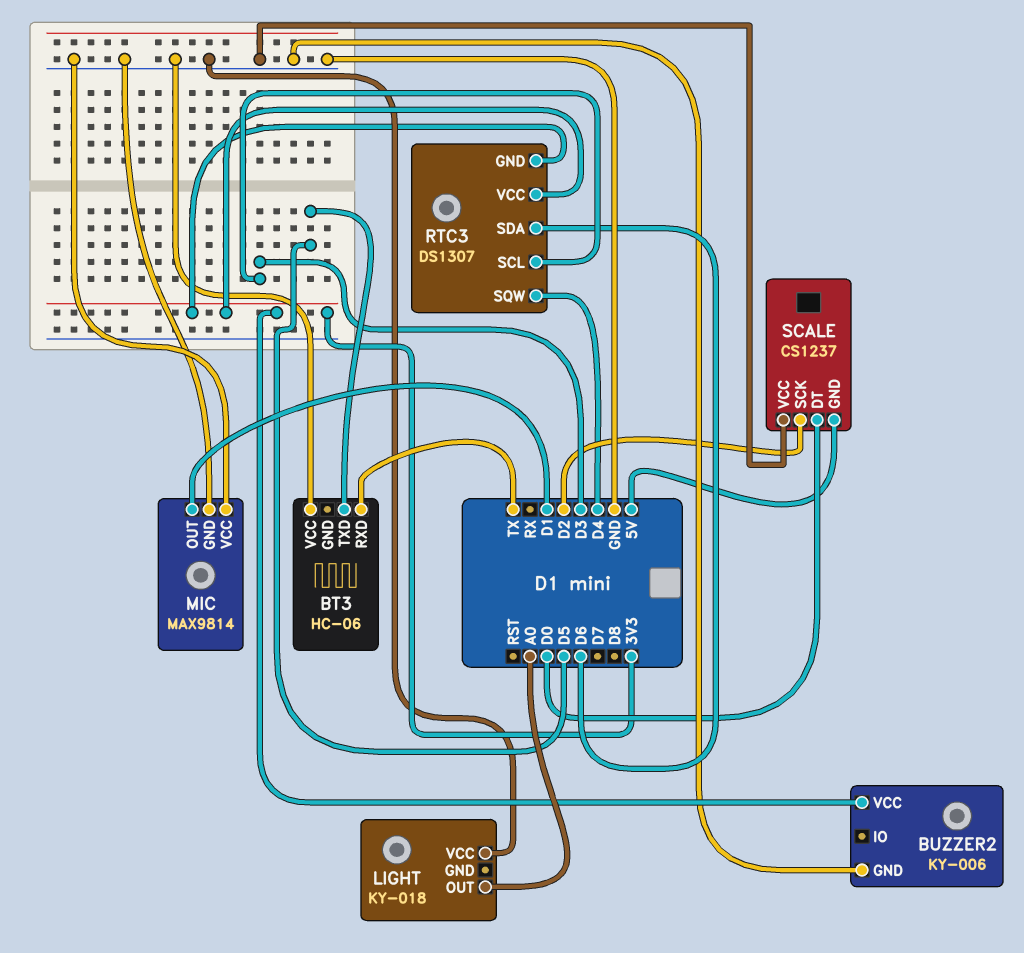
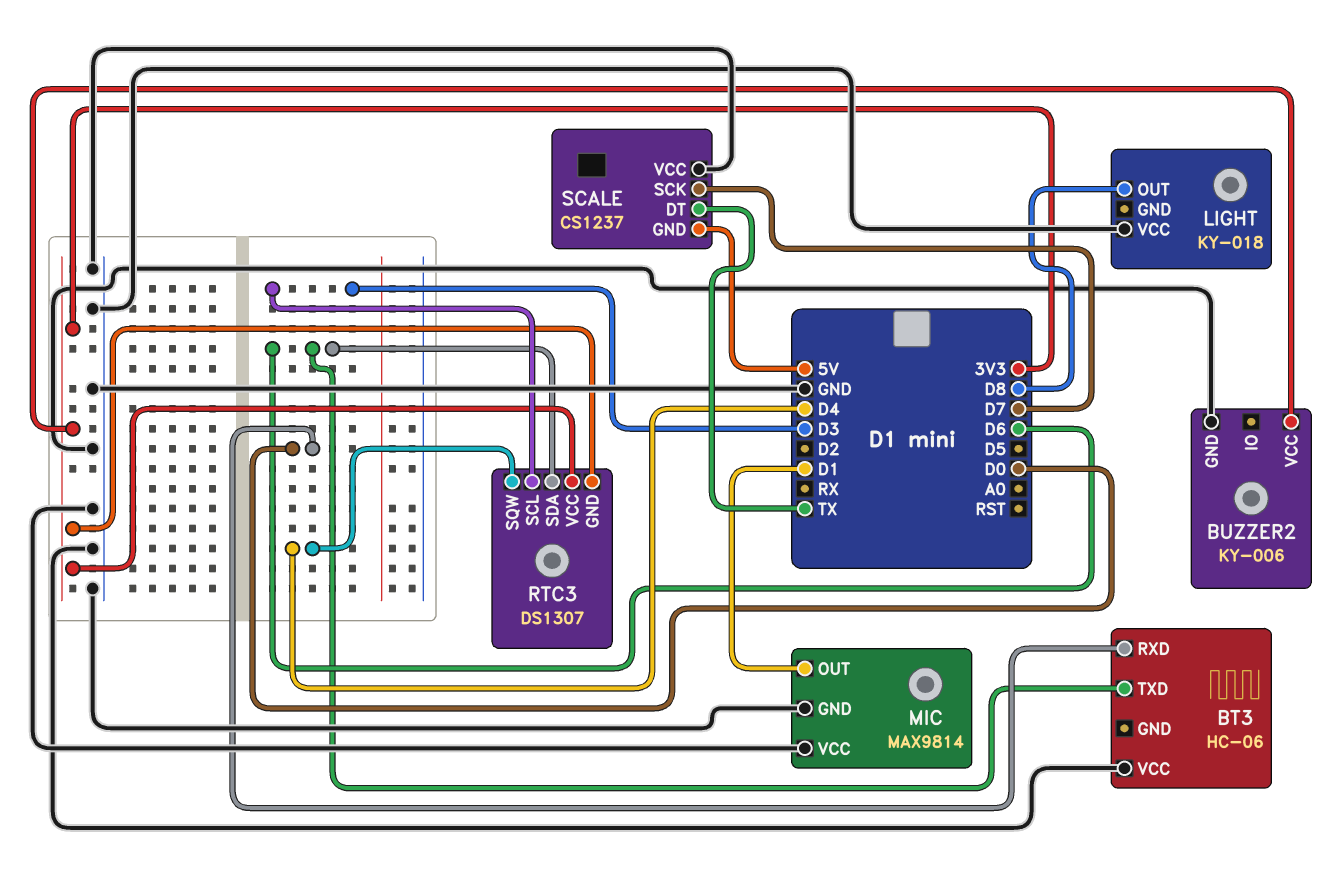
BT3 pin RXD: TX -> D0
BT3 pin TXD: D5 -> D6
LIGHT pin OUT: A0 -> D8
SCALE pin DT: D0 -> TX
SCALE pin SCK: D2 -> D7

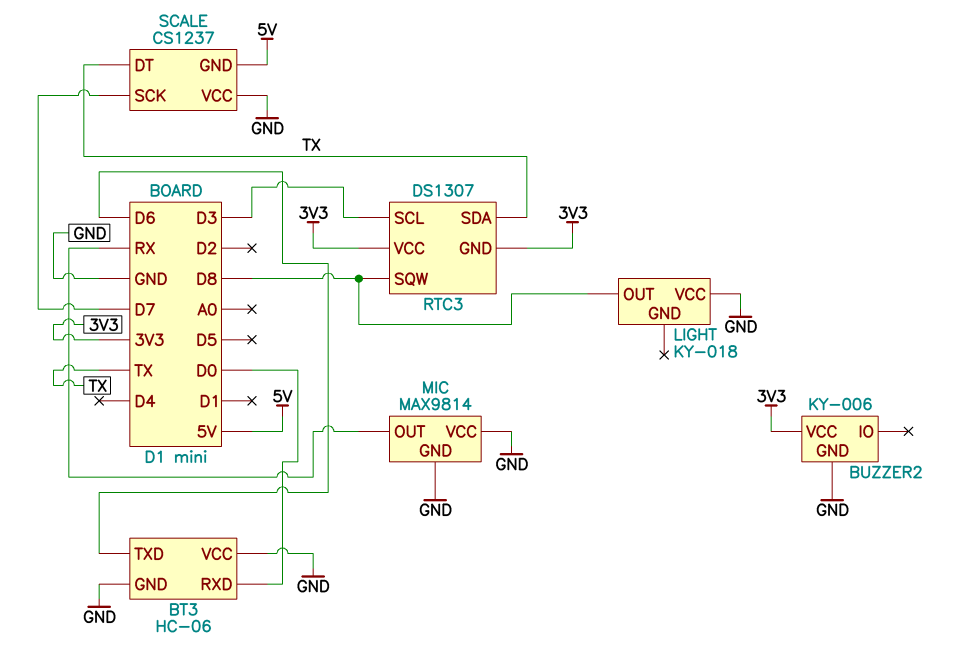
BT3 pin GND: none -> GND
MIC pin OUT: D1 -> RX
RTC3 pin SDA: D6 -> TX
RTC3 pin SQW: D4 -> D8

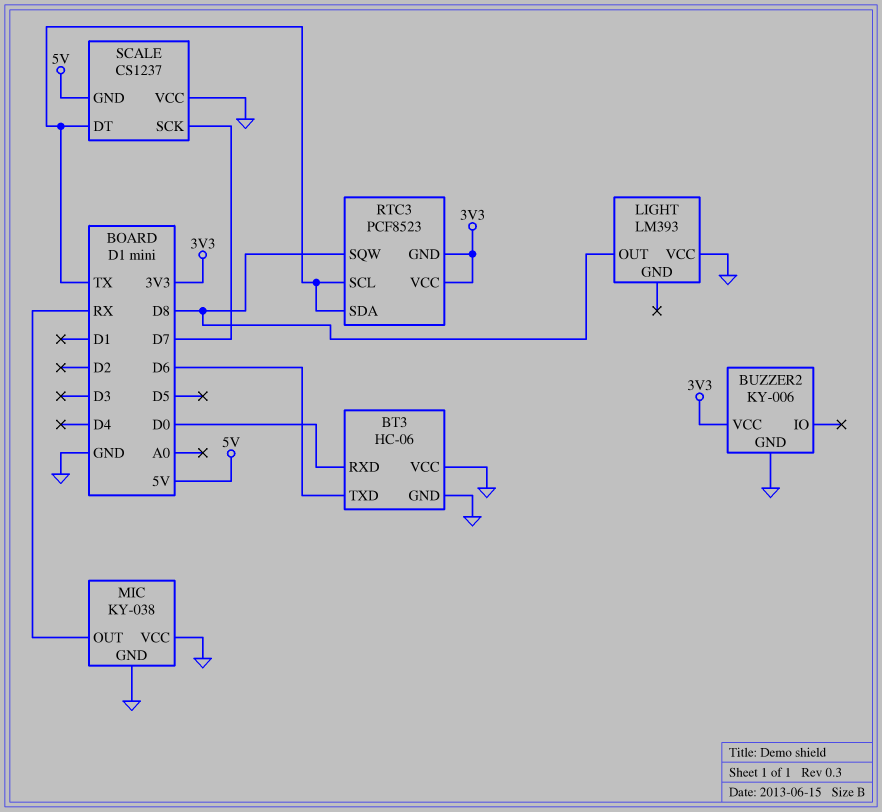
LIGHT: KY-018 -> LM393
MIC: MAX9814 -> KY-038
RTC3: DS1307 -> PCF8523
RTC3 pin SCL: D3 -> TX

